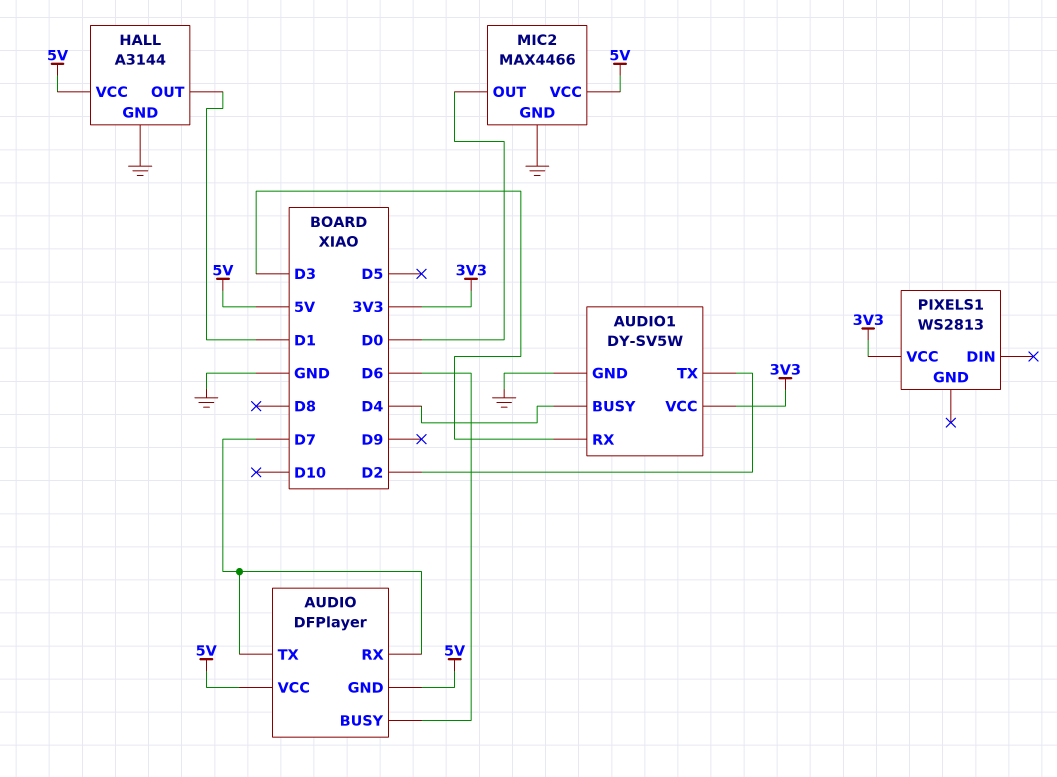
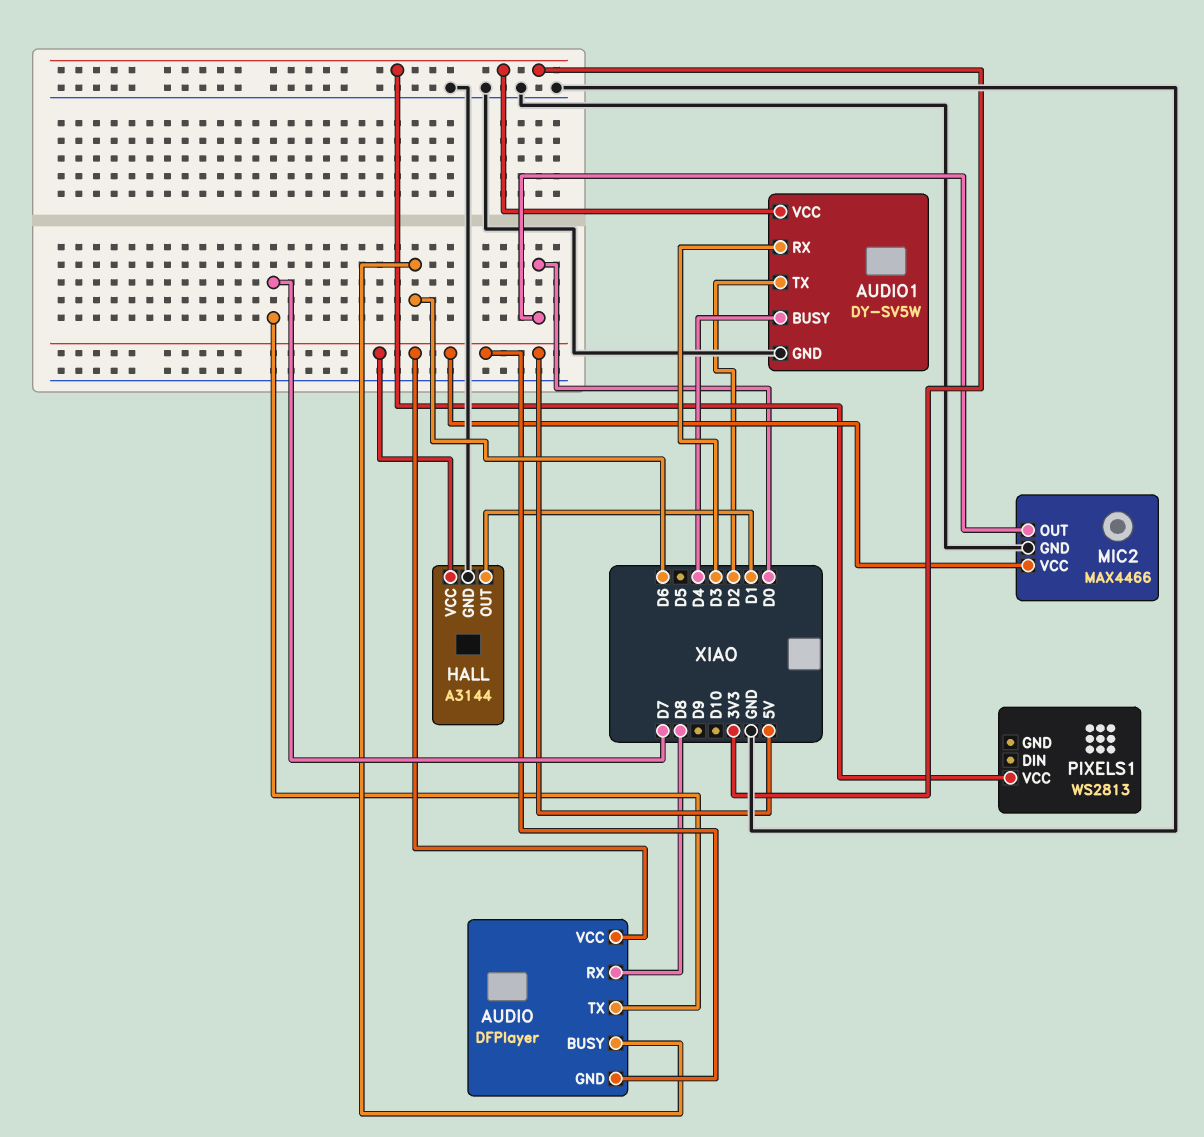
AUDIO pin RX: D7 -> D8

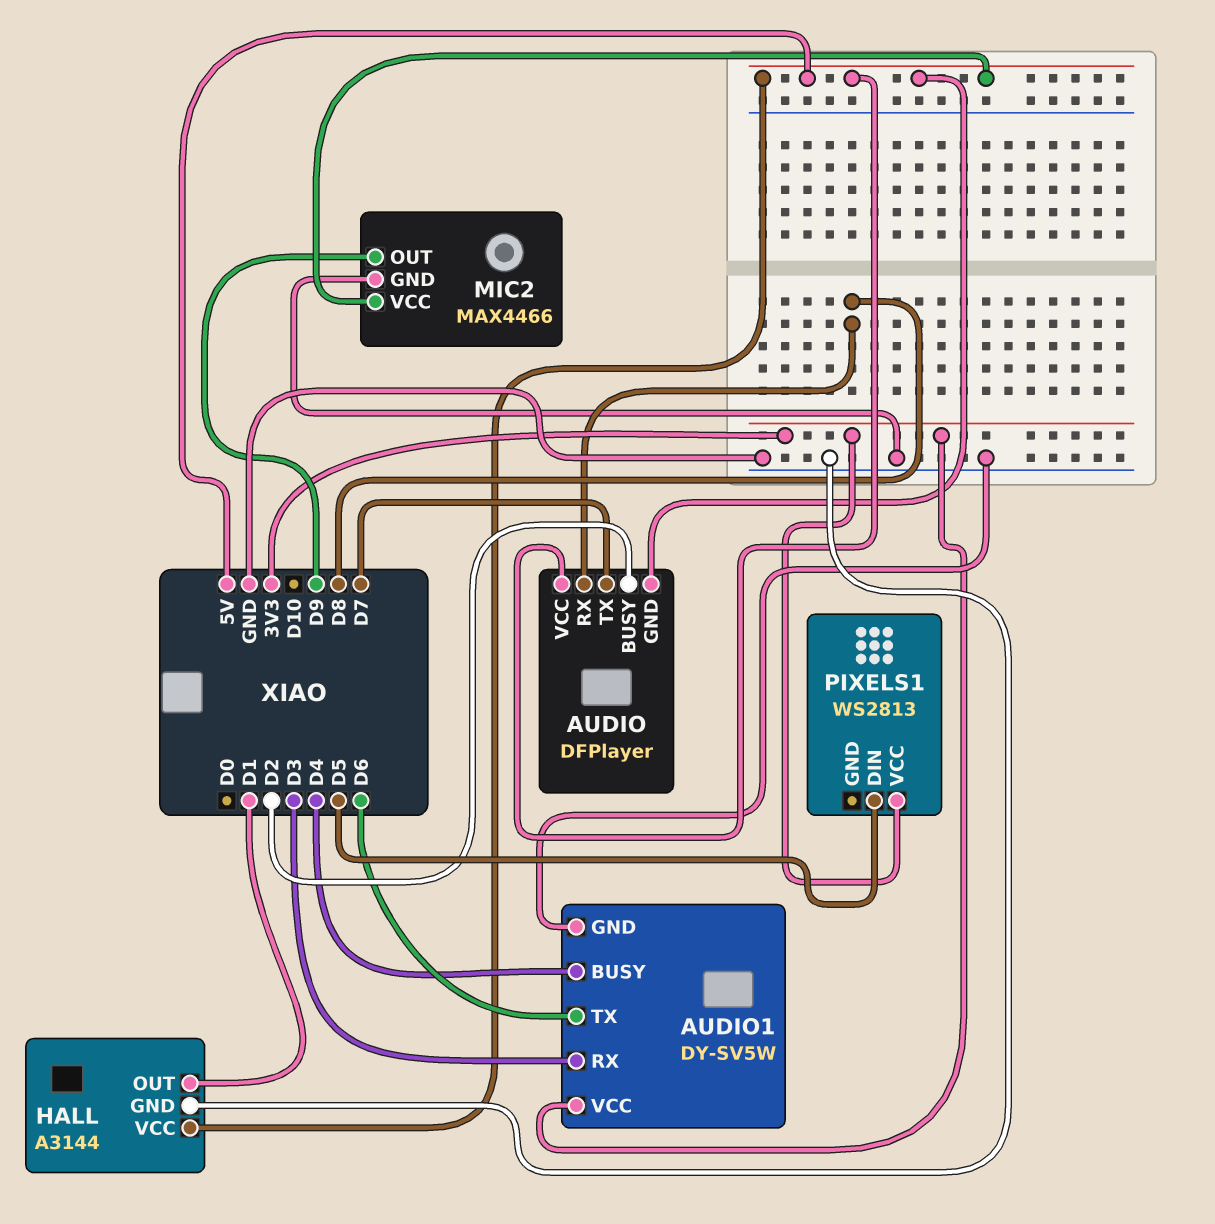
AUDIO pin BUSY: D6 -> D2
AUDIO1 pin TX: D2 -> D6
MIC2 pin OUT: D0 -> D9
PIXELS1 pin DIN: none -> D5

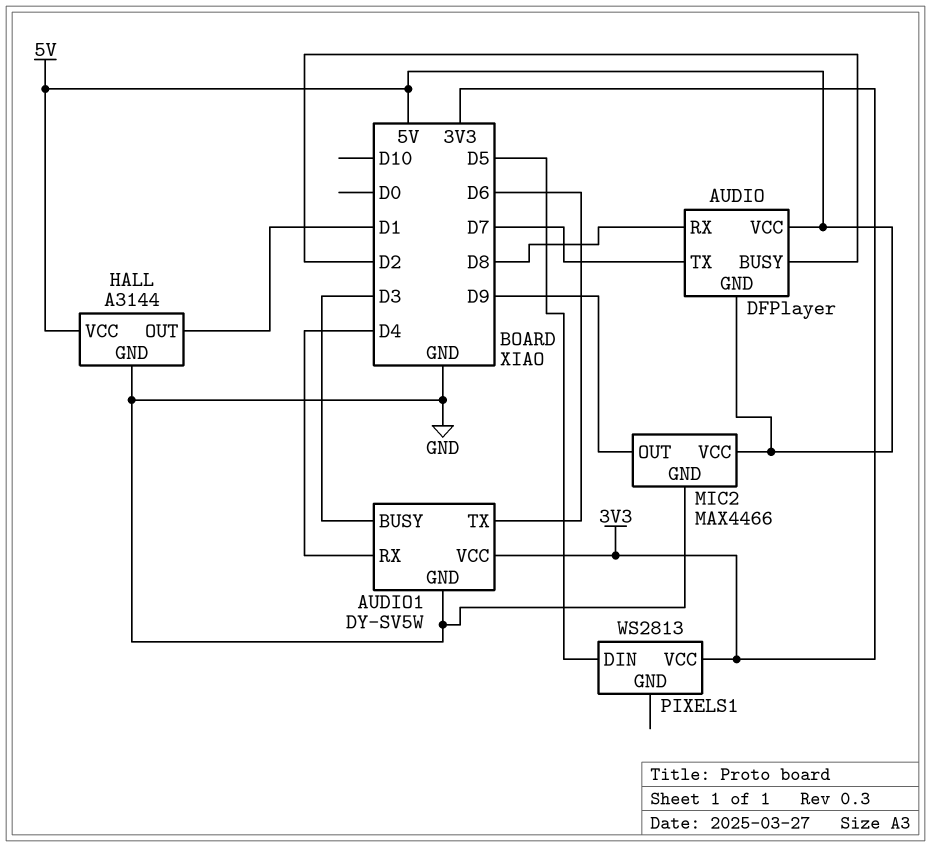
AUDIO1 pin BUSY: D4 -> D3
AUDIO1 pin RX: D3 -> D4

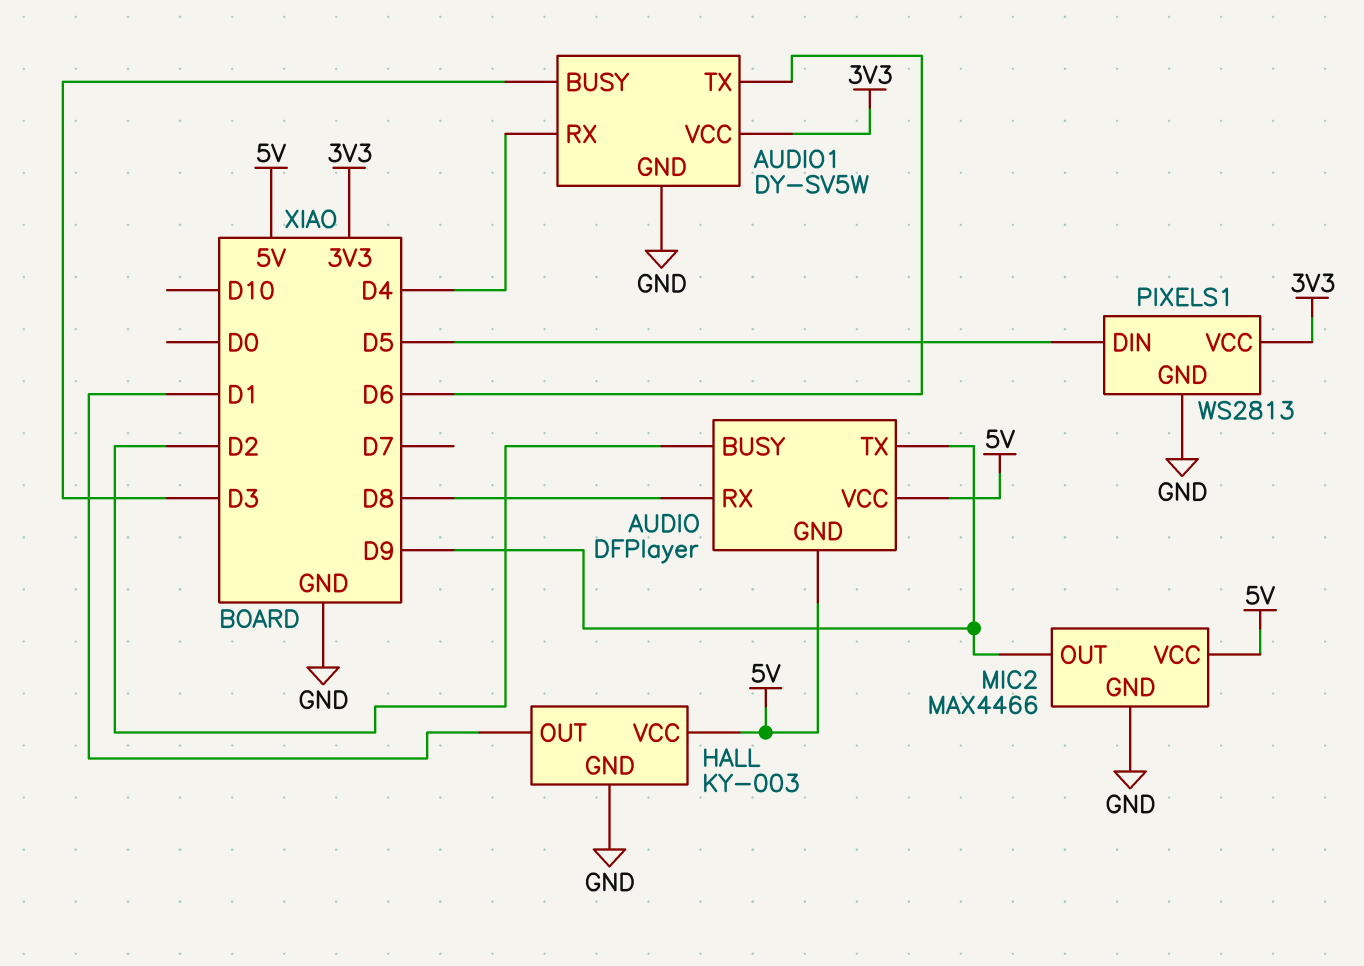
AUDIO pin TX: D7 -> D9
HALL: A3144 -> KY-003
PIXELS1 pin GND: none -> GND

